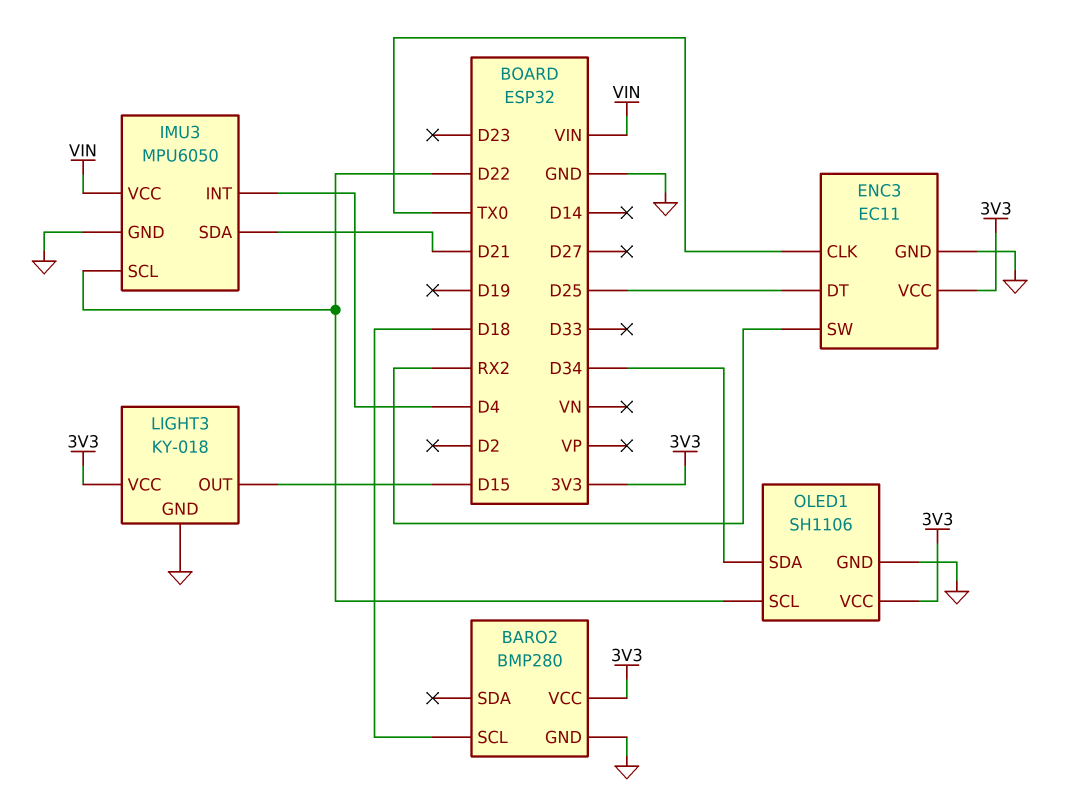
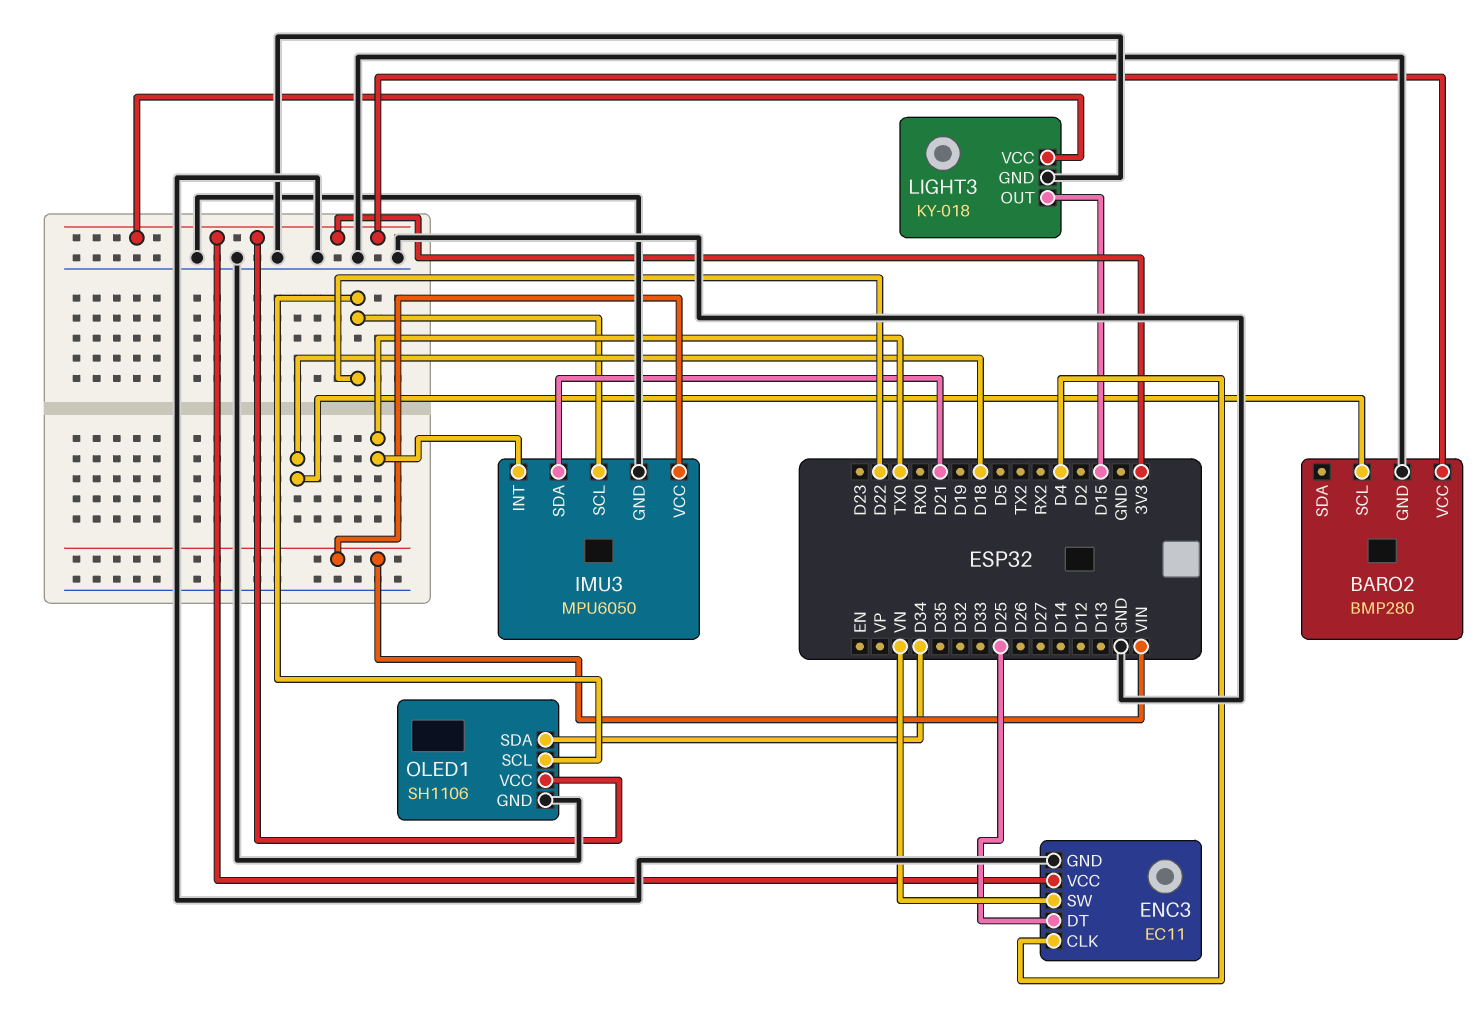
ENC3 pin CLK: TX0 -> D4
ENC3 pin SW: RX2 -> VN
IMU3 pin INT: D4 -> TX0

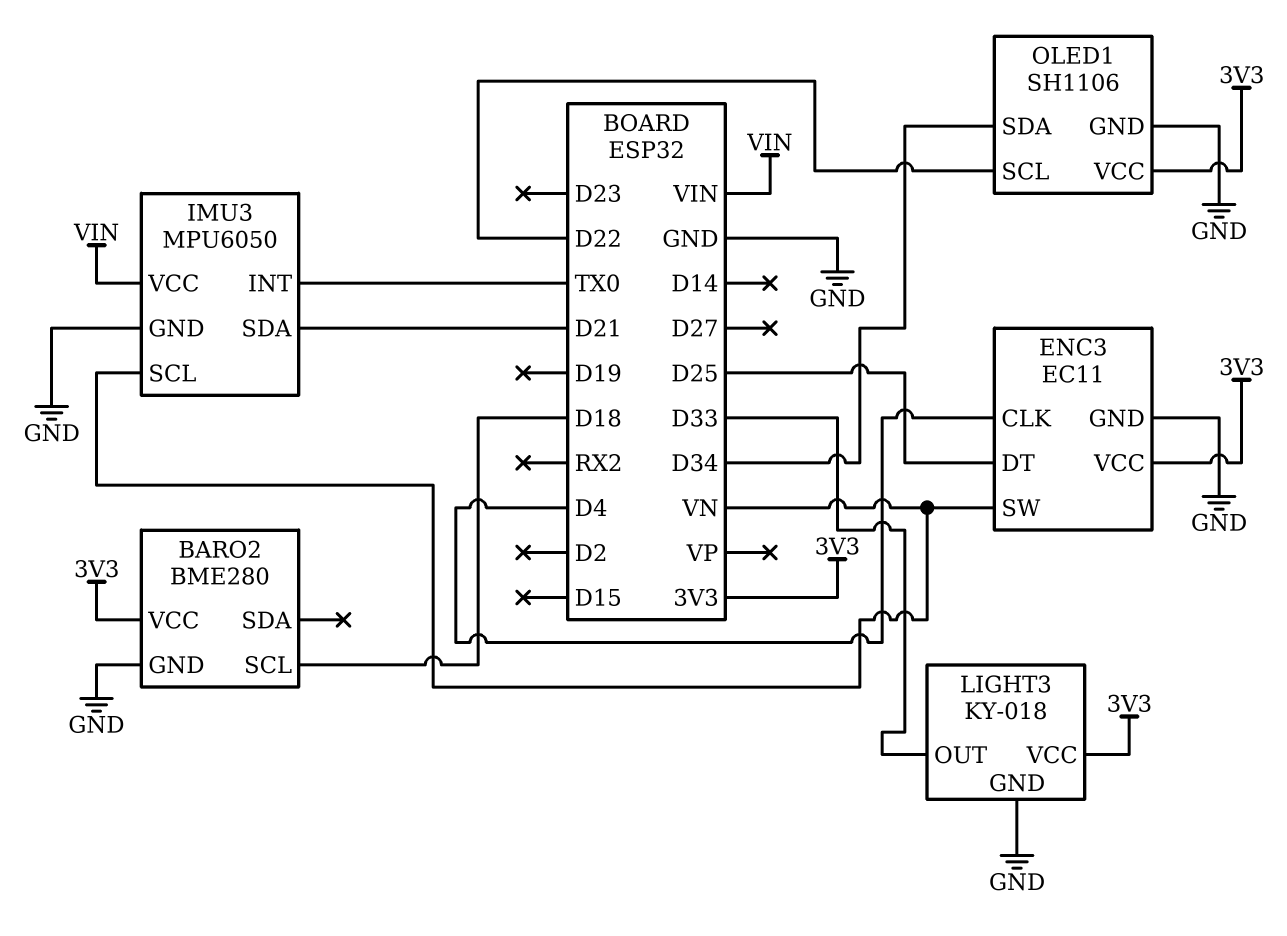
BARO2: BMP280 -> BME280
IMU3 pin SCL: D22 -> VN
LIGHT3 pin OUT: D15 -> D33

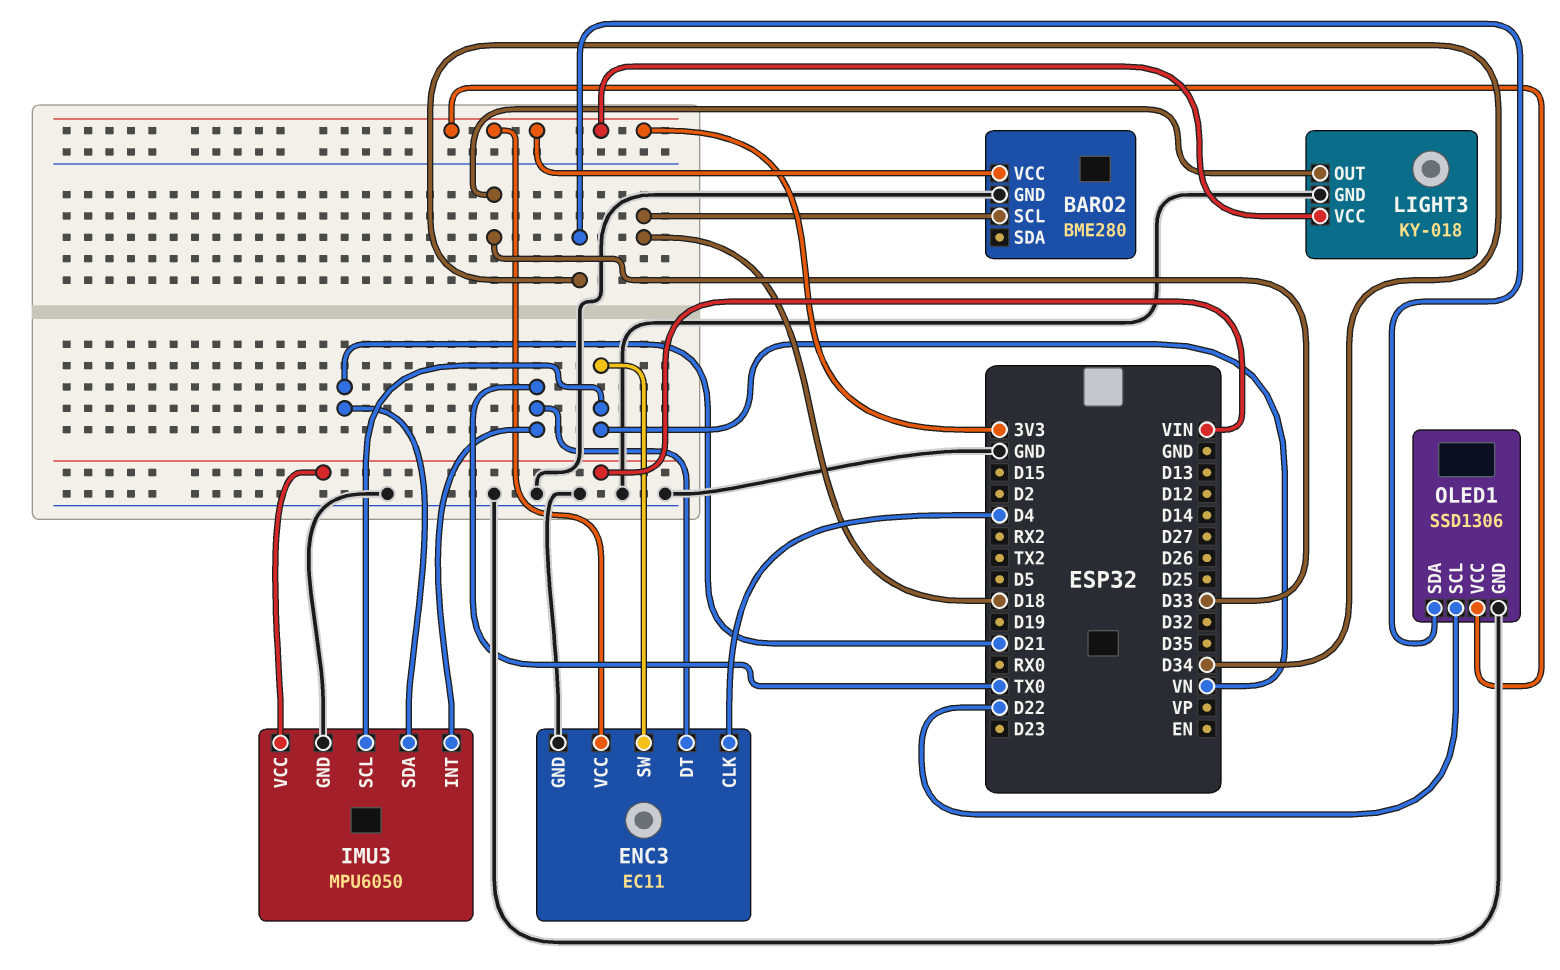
ENC3 pin DT: D25 -> TX0
OLED1: SH1106 -> SSD1306

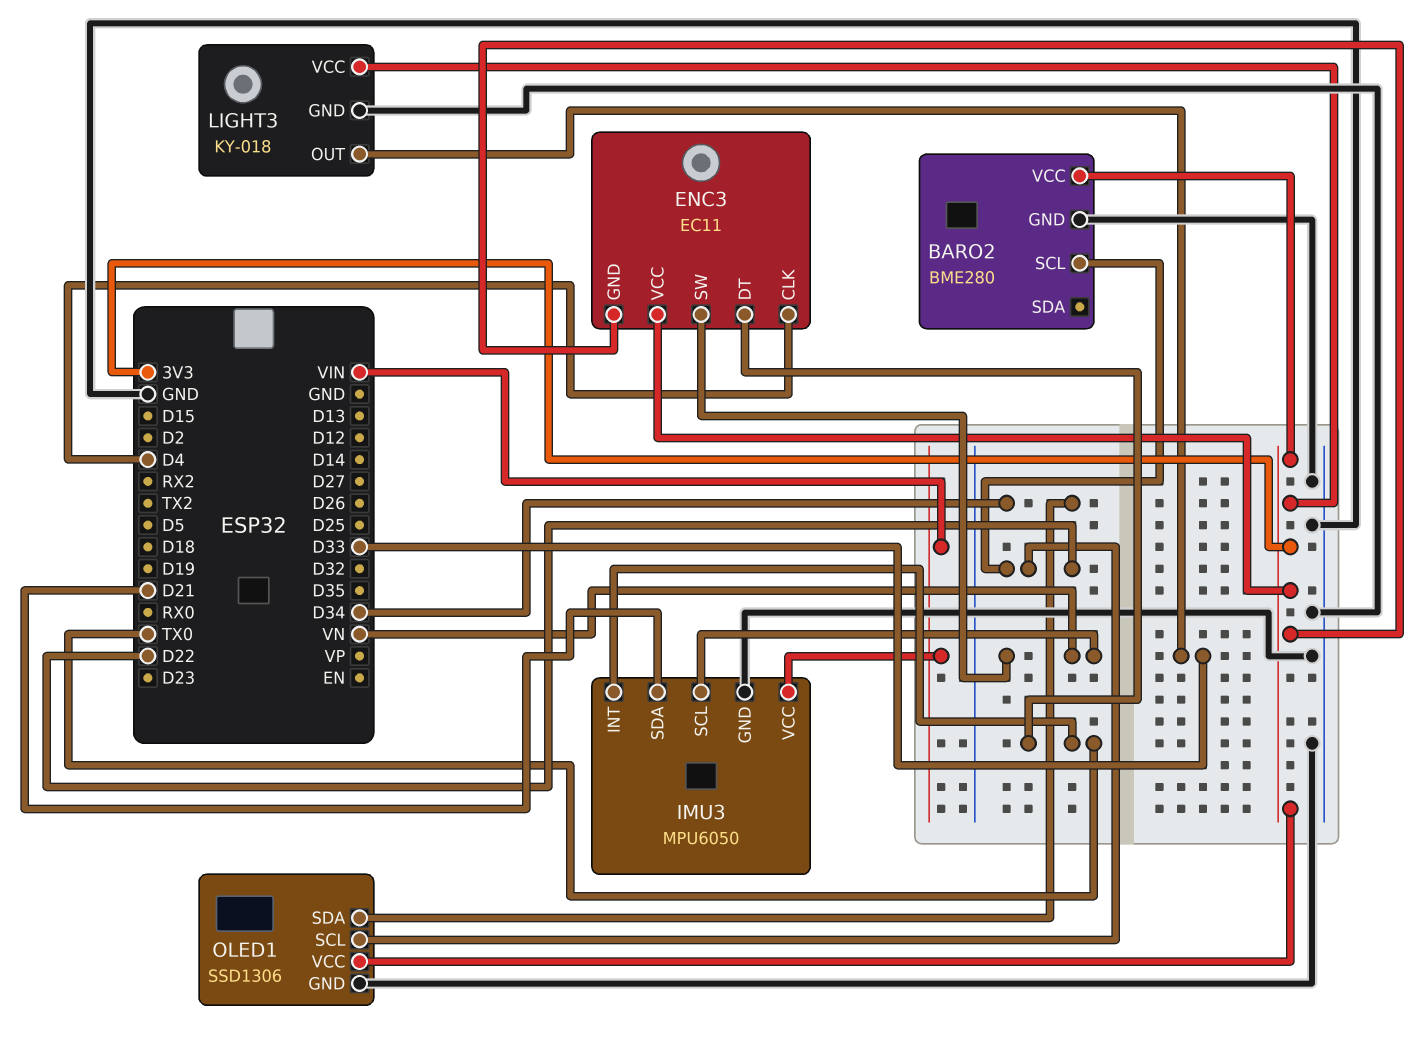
BARO2 pin SCL: D18 -> D22
ENC3 pin GND: GND -> 3V3

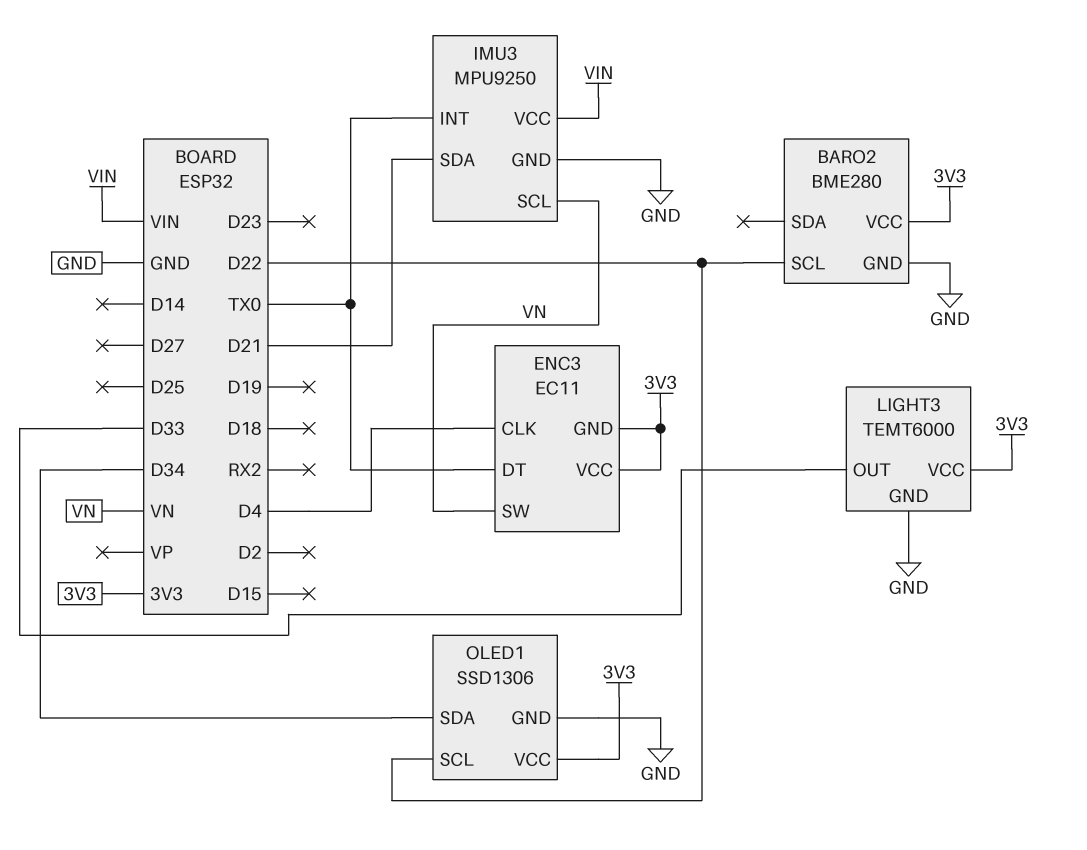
IMU3: MPU6050 -> MPU9250
LIGHT3: KY-018 -> TEMT6000

